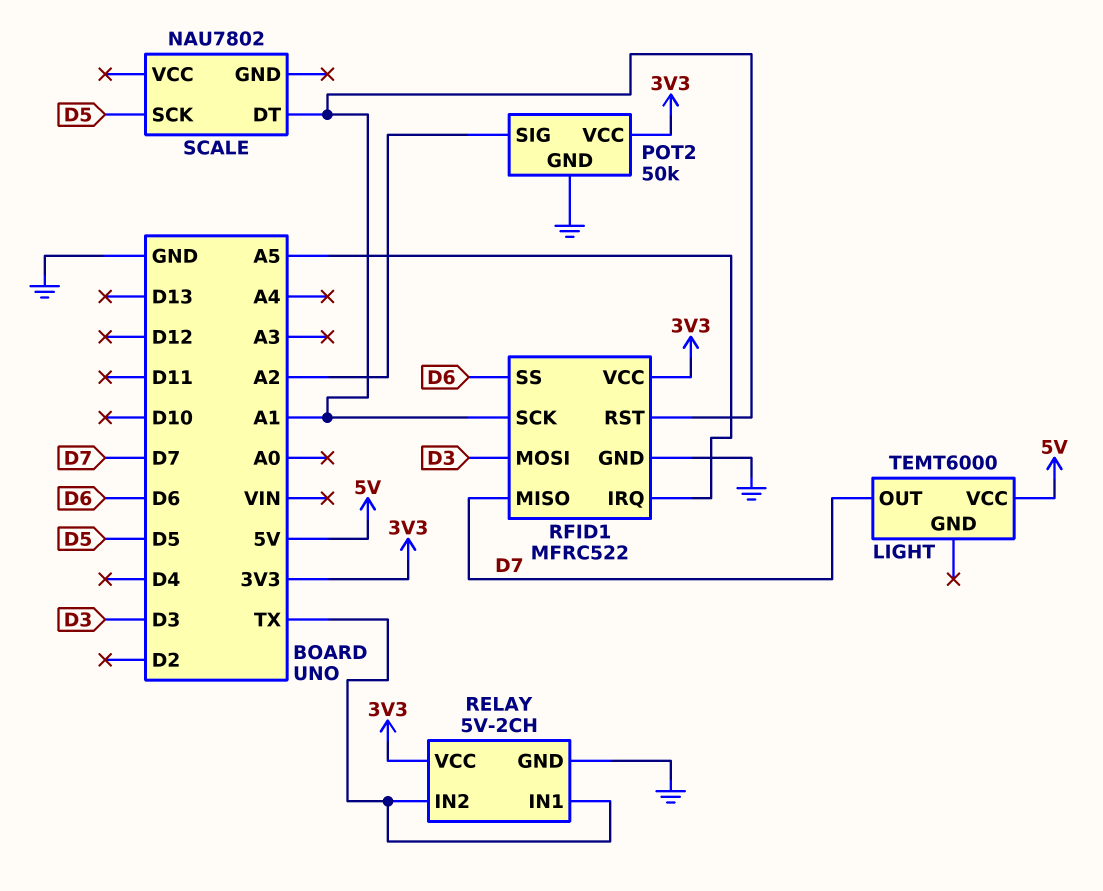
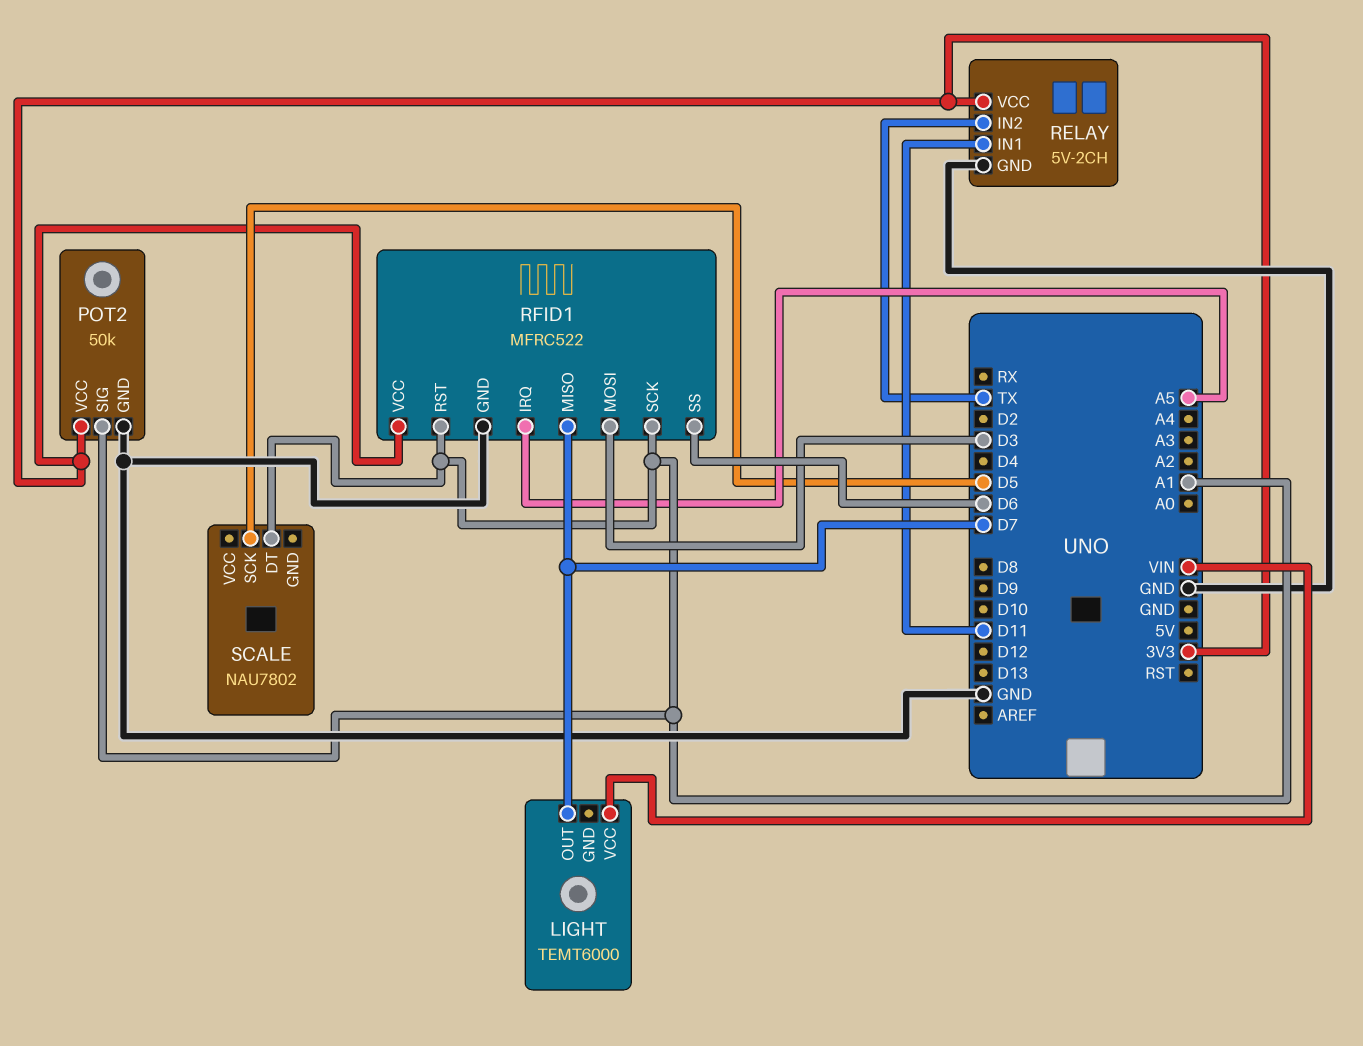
LIGHT pin VCC: 5V -> VIN
POT2 pin SIG: A2 -> A1
RELAY pin IN1: TX -> D11

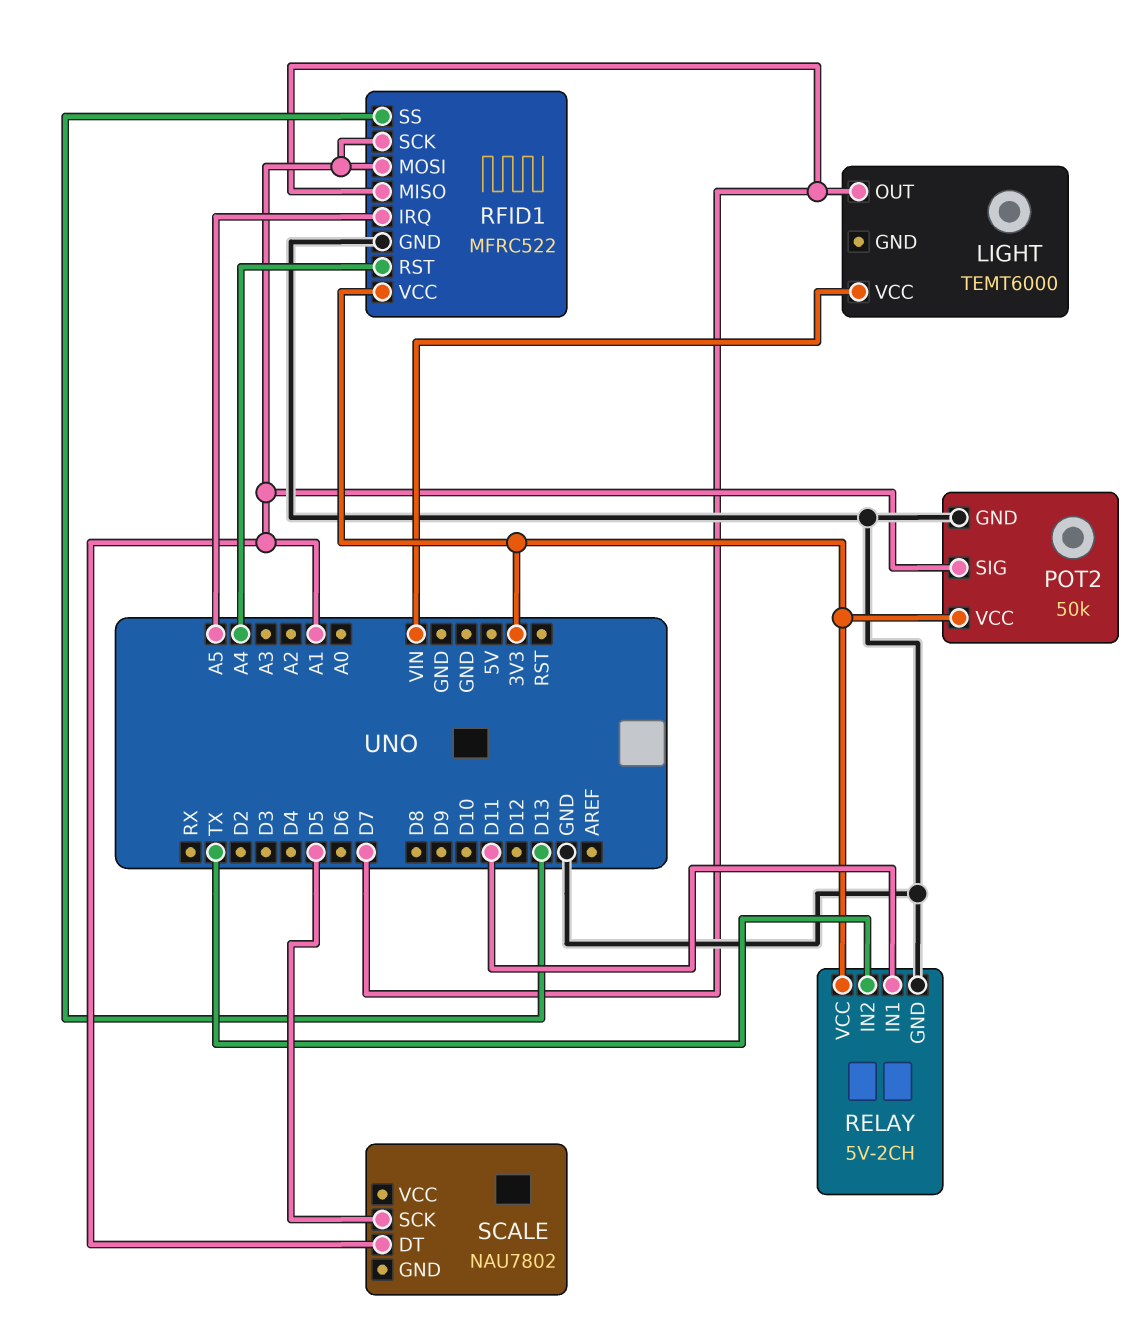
RFID1 pin MOSI: D3 -> A1
RFID1 pin RST: A1 -> A4
RFID1 pin SS: D6 -> D13

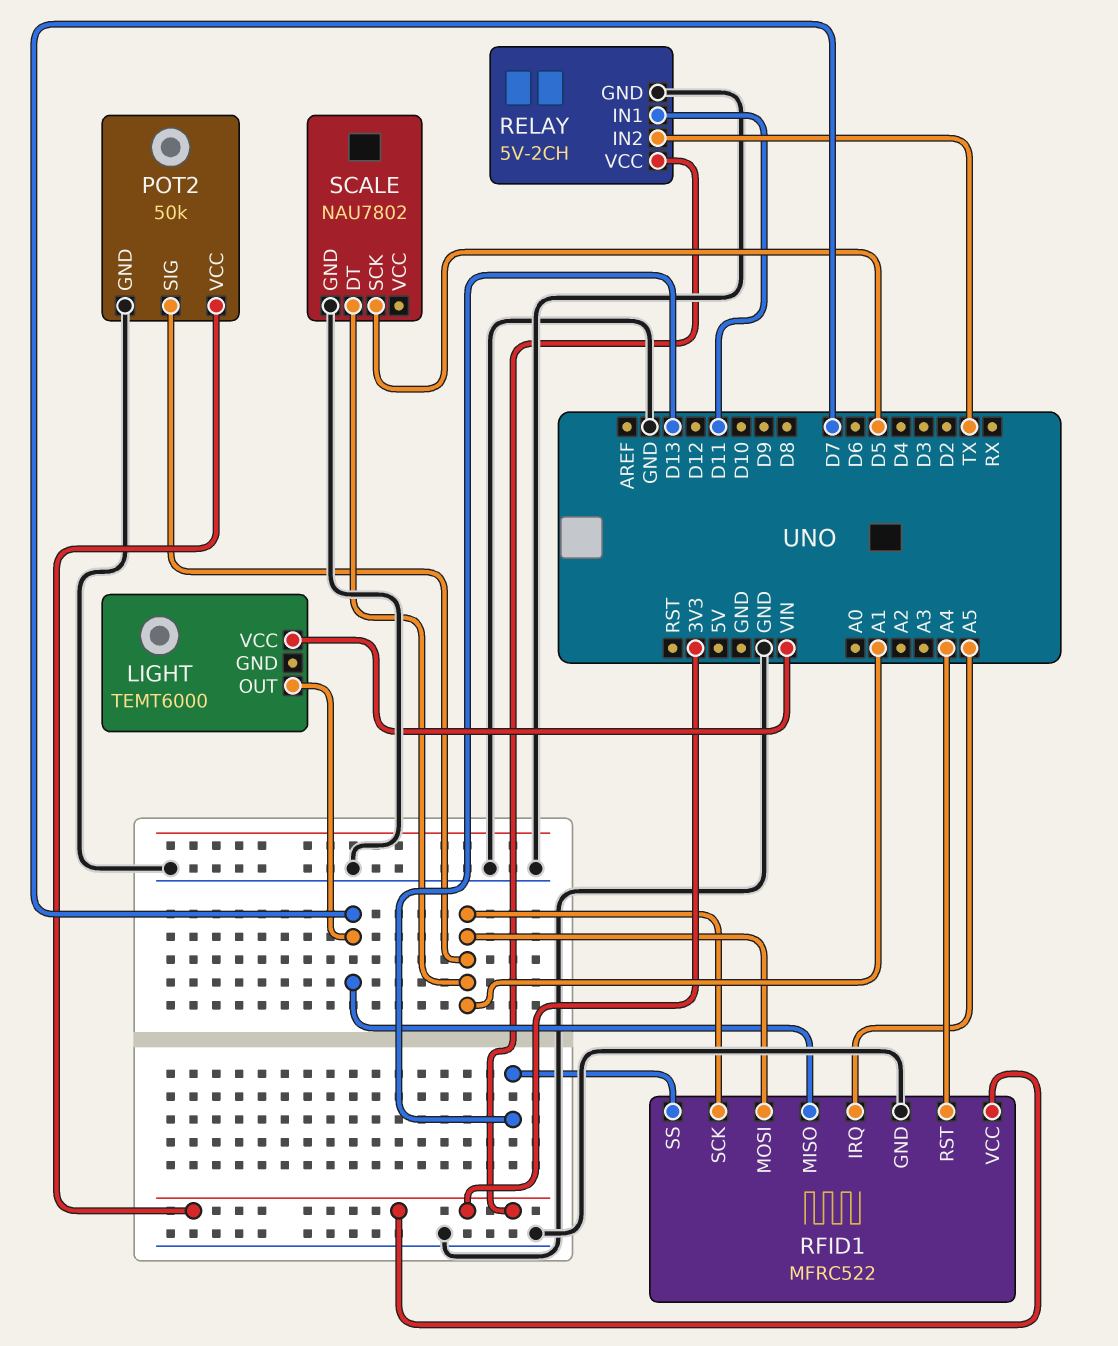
SCALE pin GND: none -> GND

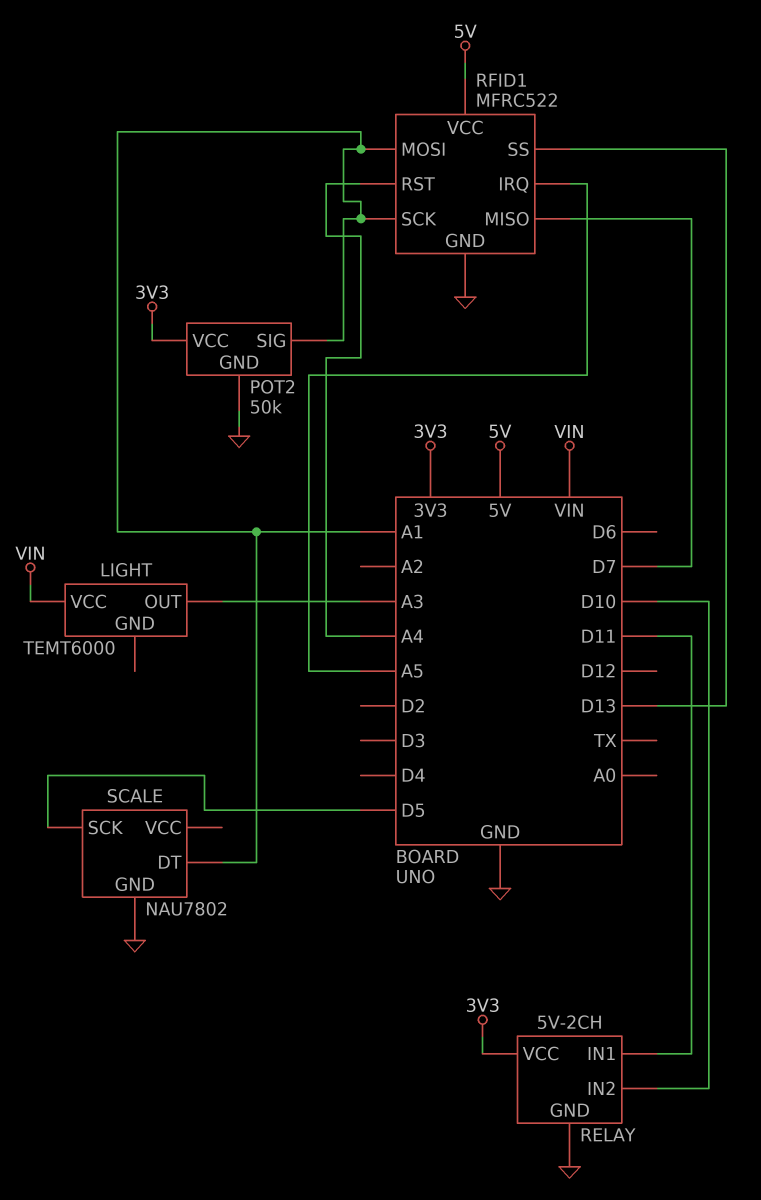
LIGHT pin OUT: D7 -> A3
RELAY pin IN2: TX -> D10
RFID1 pin VCC: 3V3 -> 5V

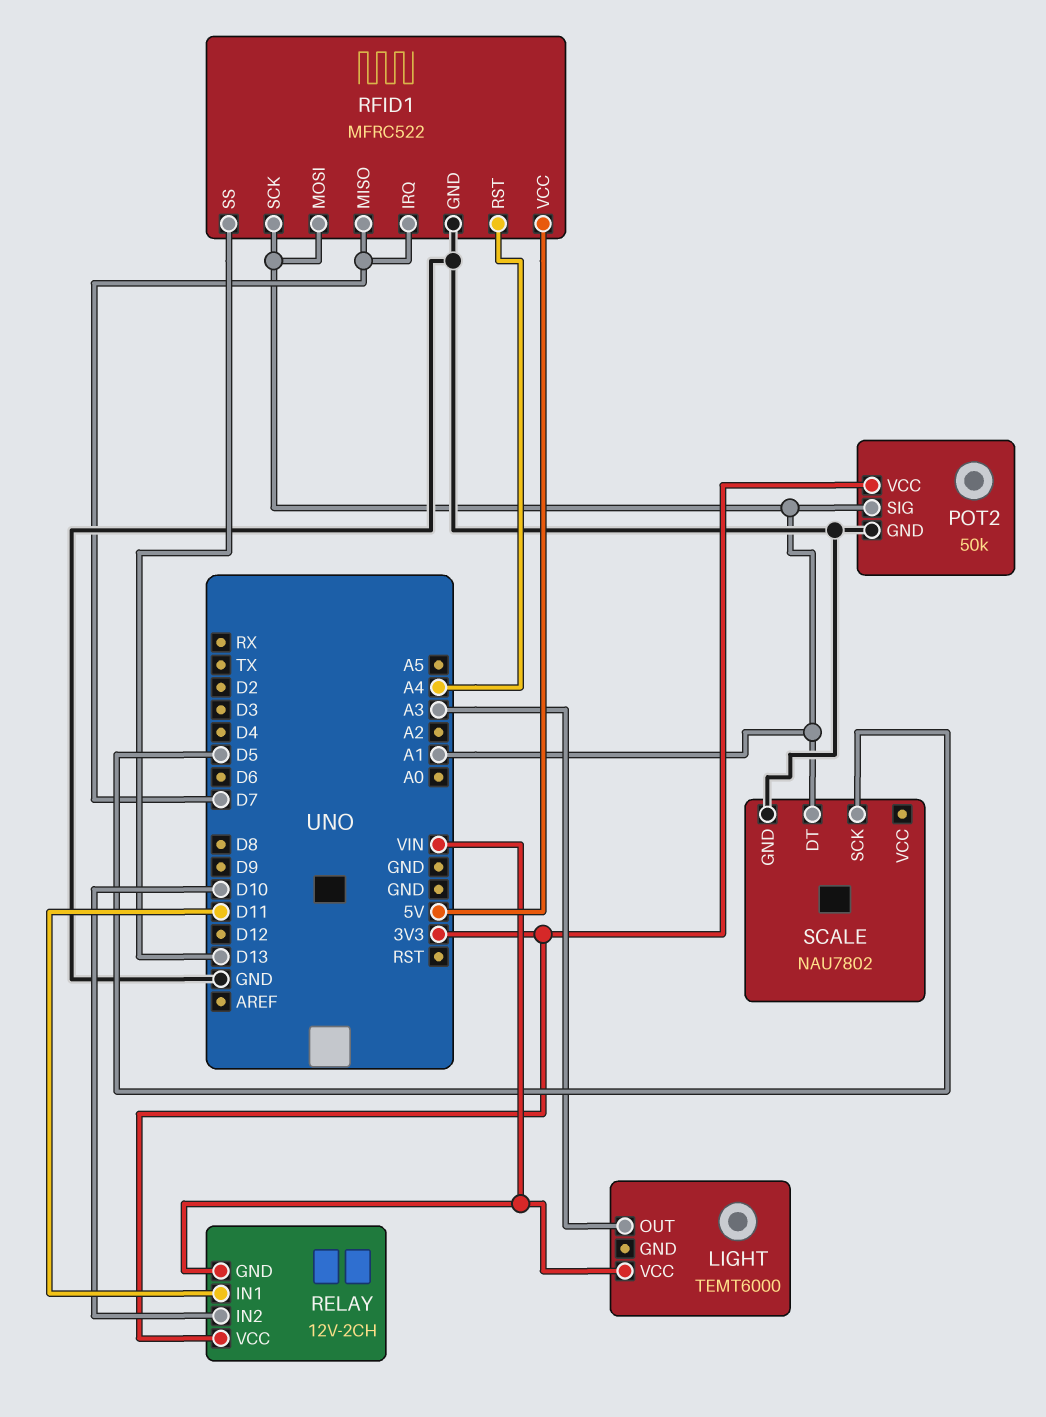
RELAY: 5V-2CH -> 12V-2CH
RELAY pin GND: GND -> VIN
RFID1 pin IRQ: A5 -> D7

